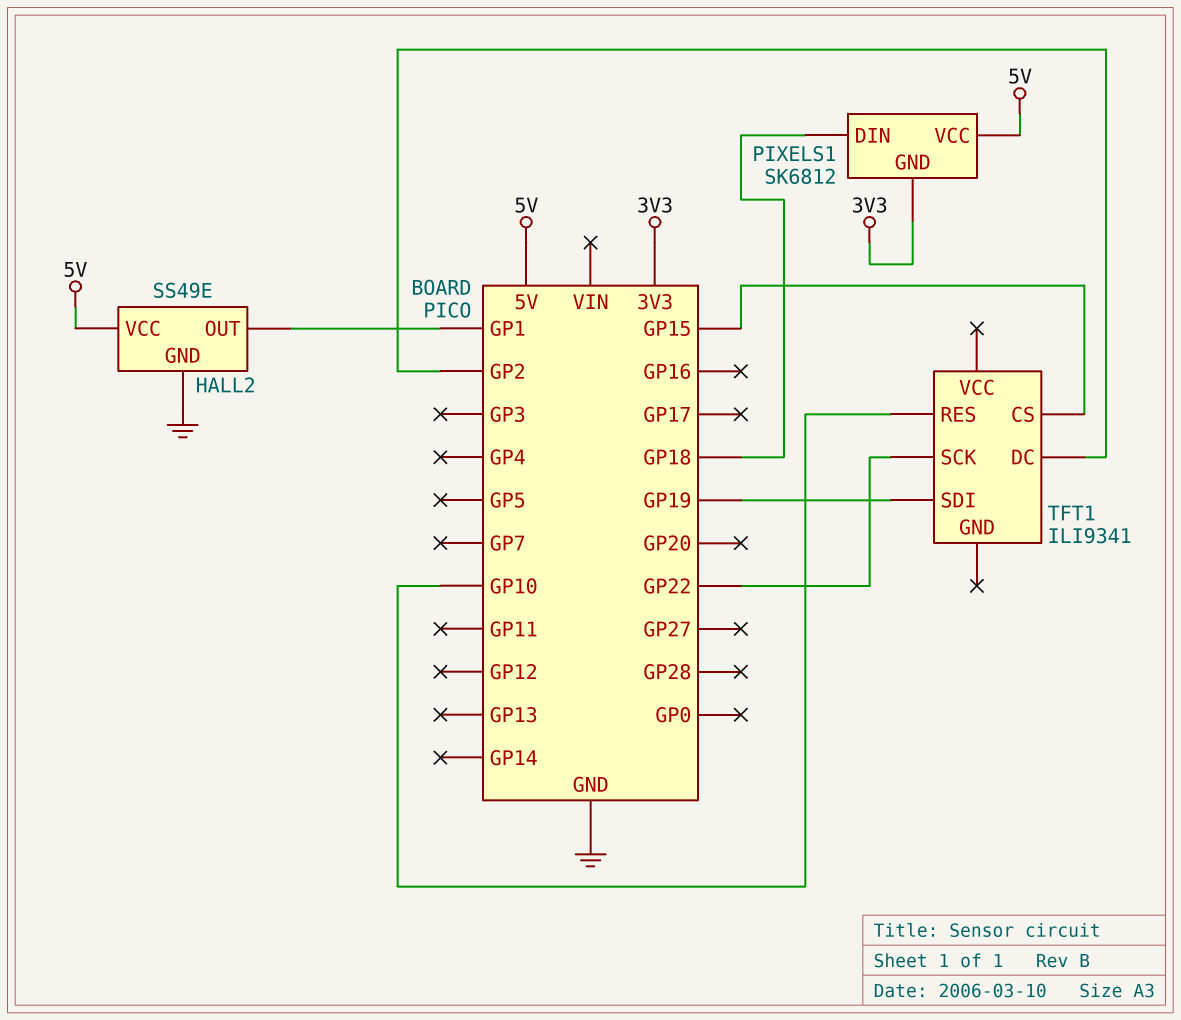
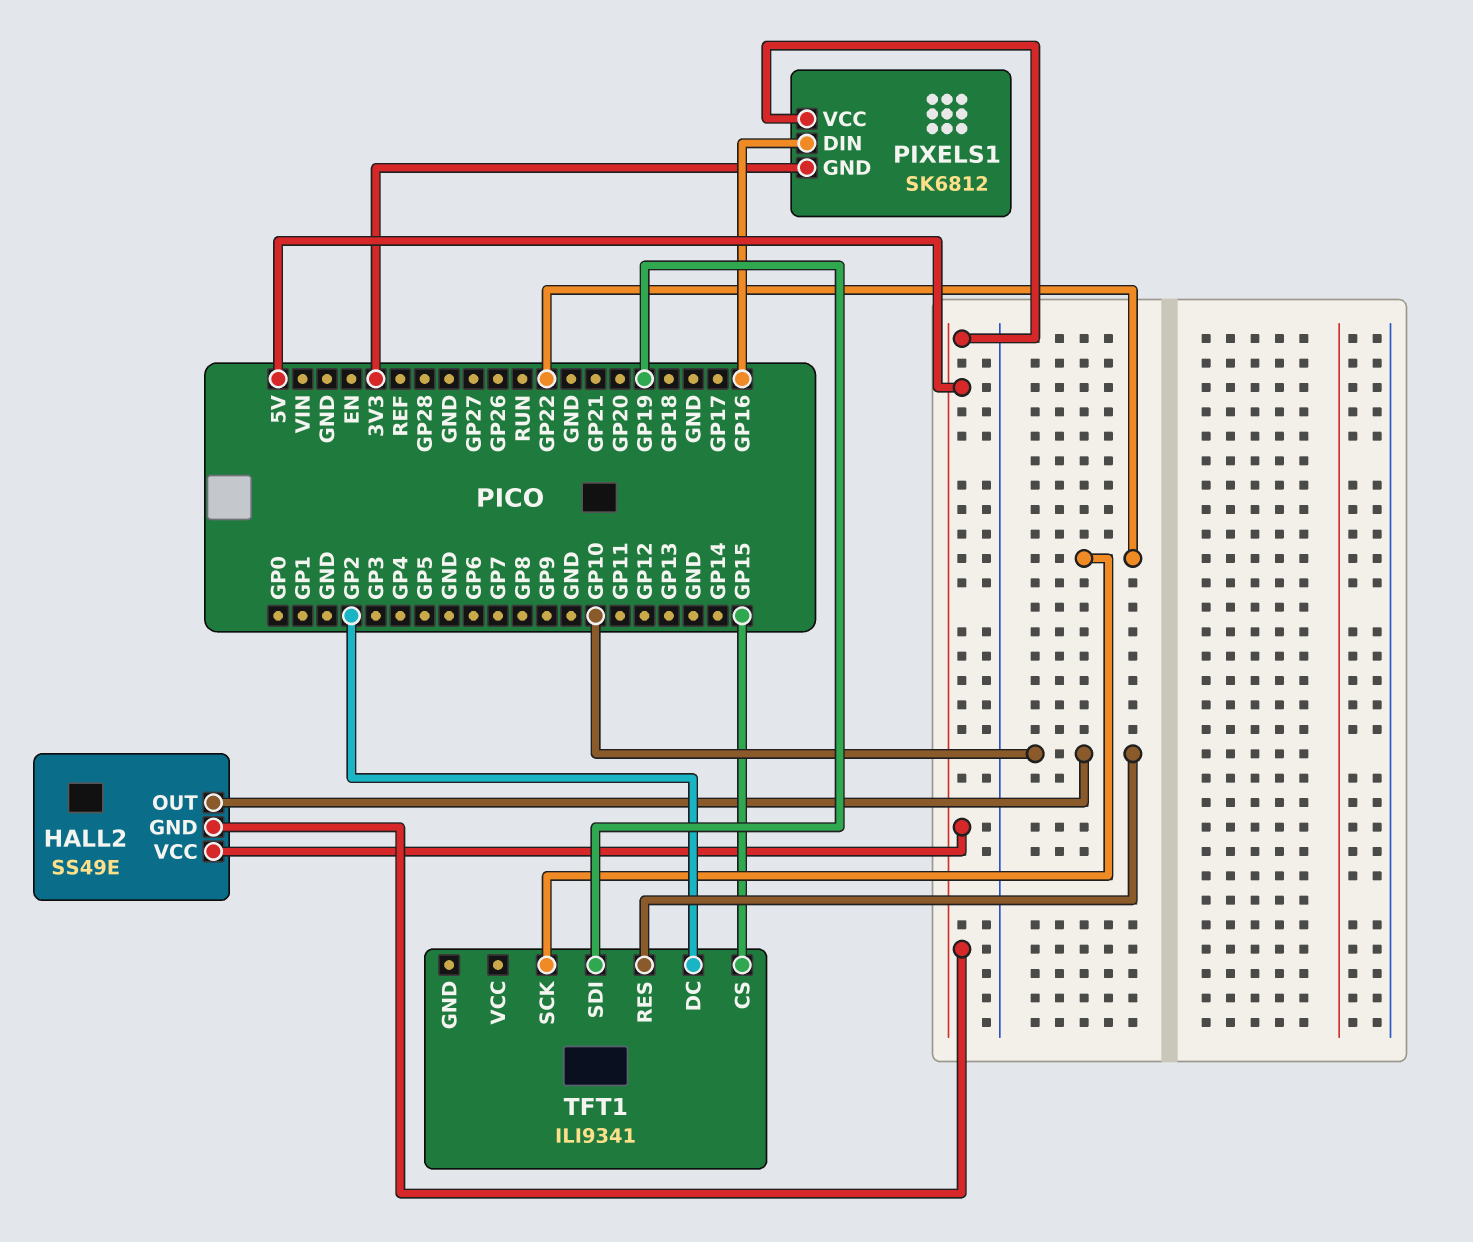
HALL2 pin GND: GND -> 5V
HALL2 pin OUT: GP1 -> GP10
PIXELS1 pin DIN: GP18 -> GP16

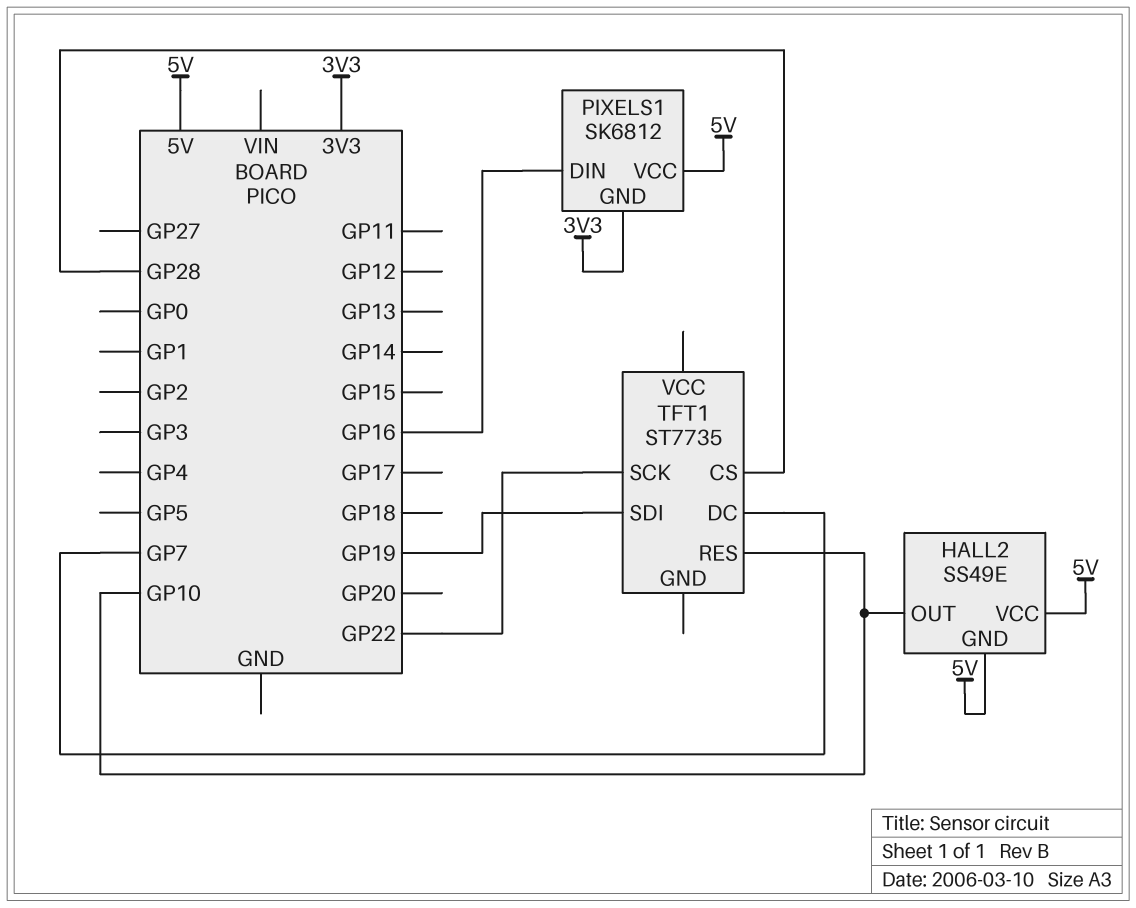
TFT1: ILI9341 -> ST7735
TFT1 pin CS: GP15 -> GP28
TFT1 pin DC: GP2 -> GP7

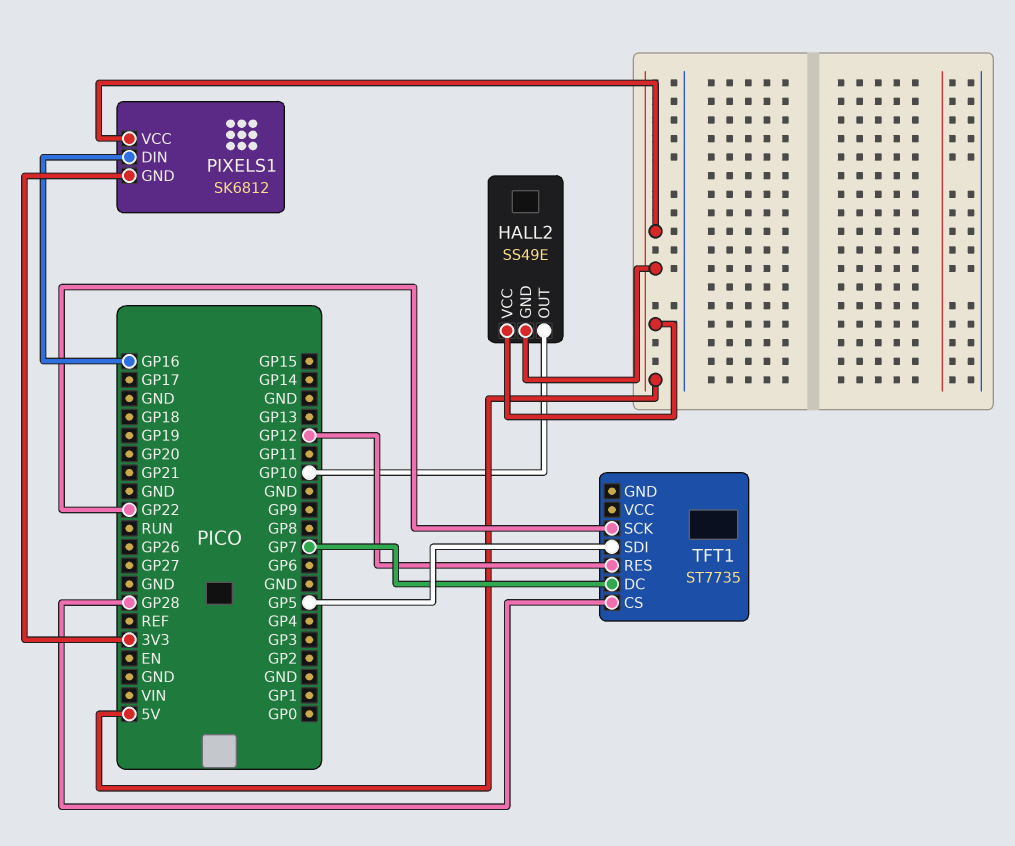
TFT1 pin RES: GP10 -> GP12
TFT1 pin SDI: GP19 -> GP5

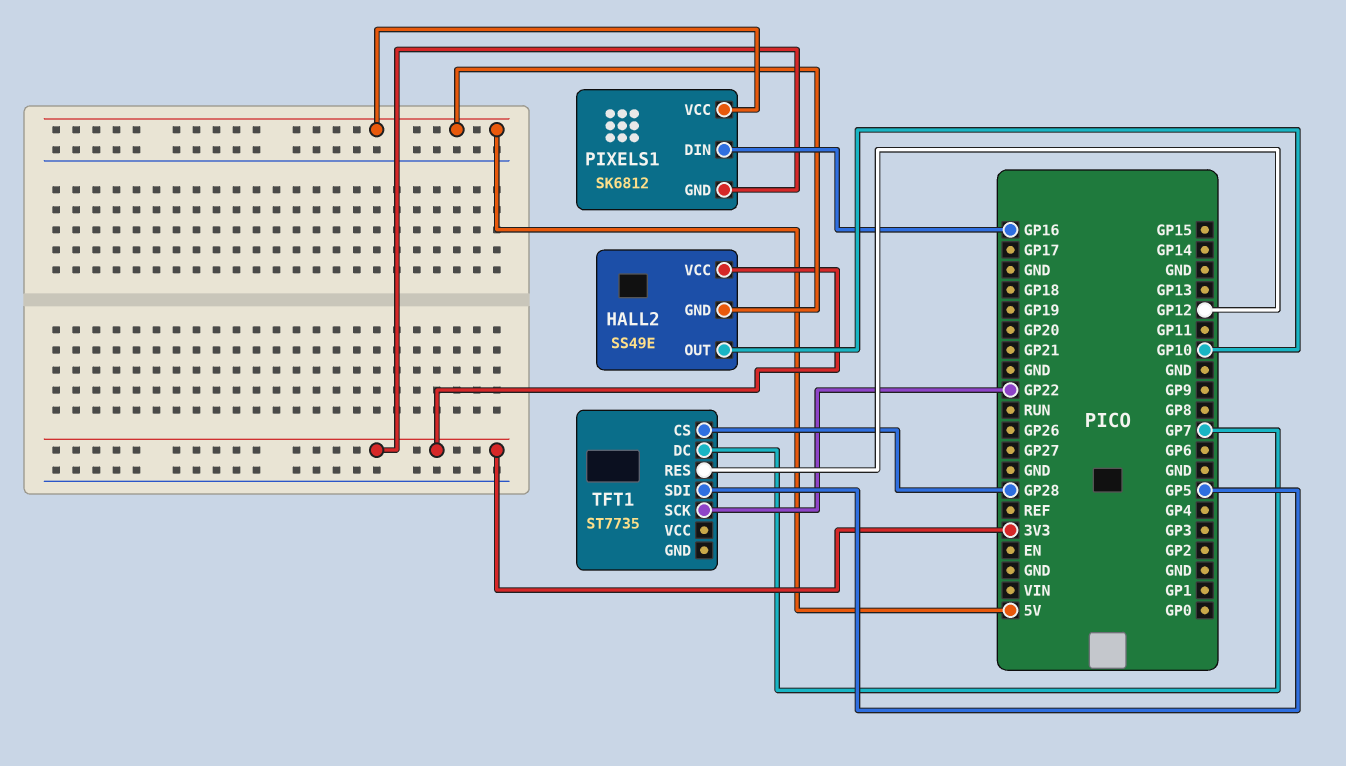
HALL2 pin VCC: 5V -> 3V3

